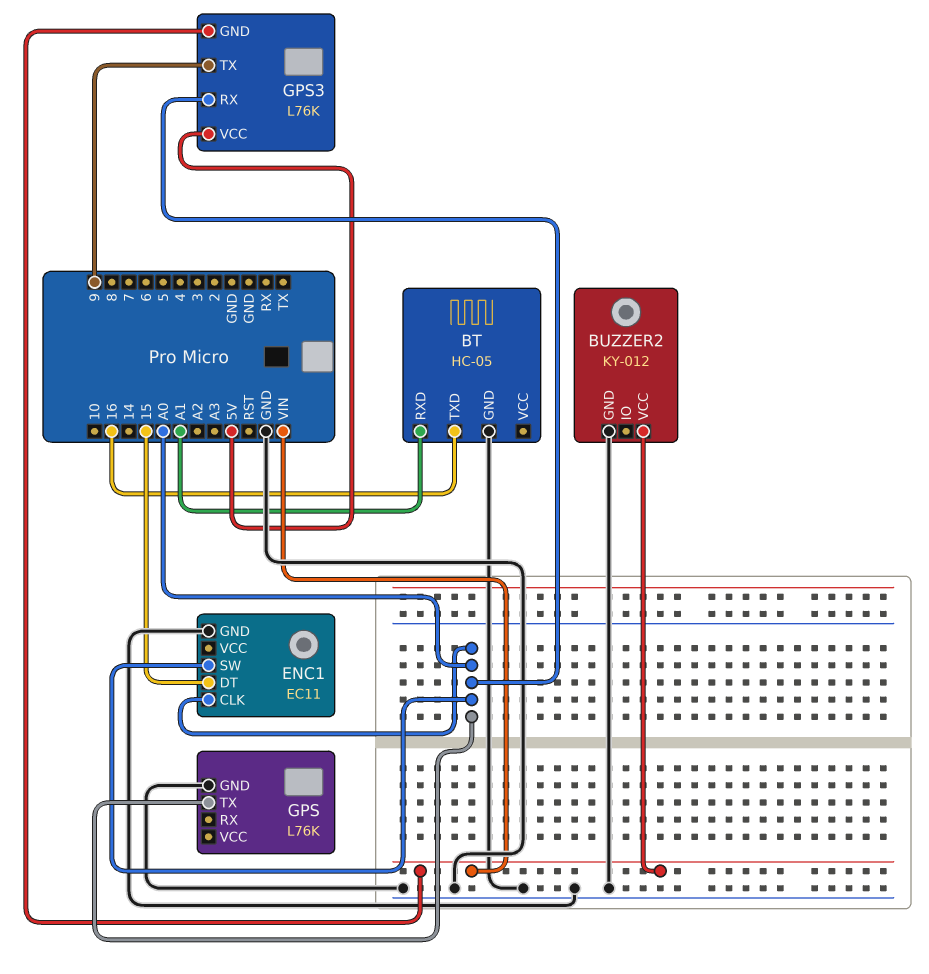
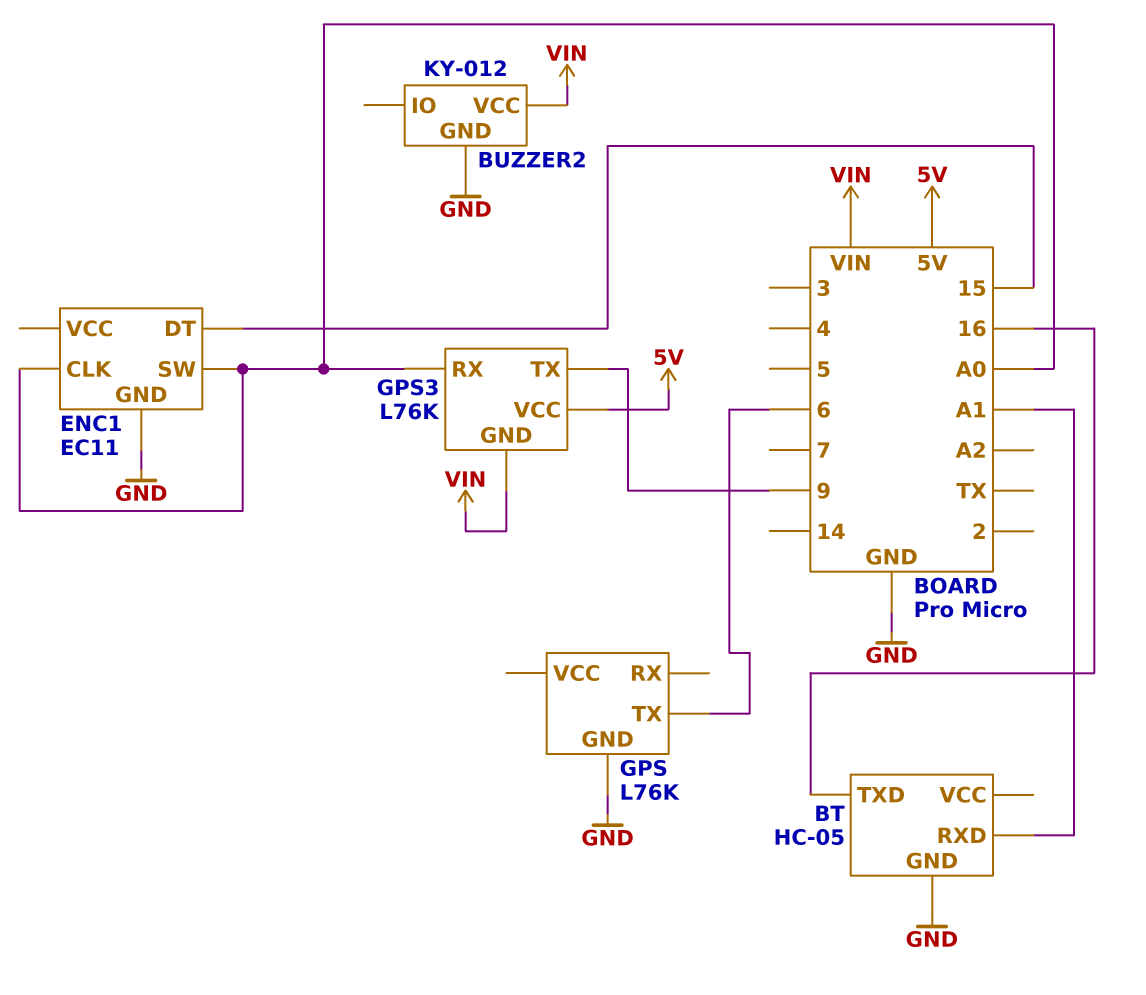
GPS pin TX: A0 -> 6

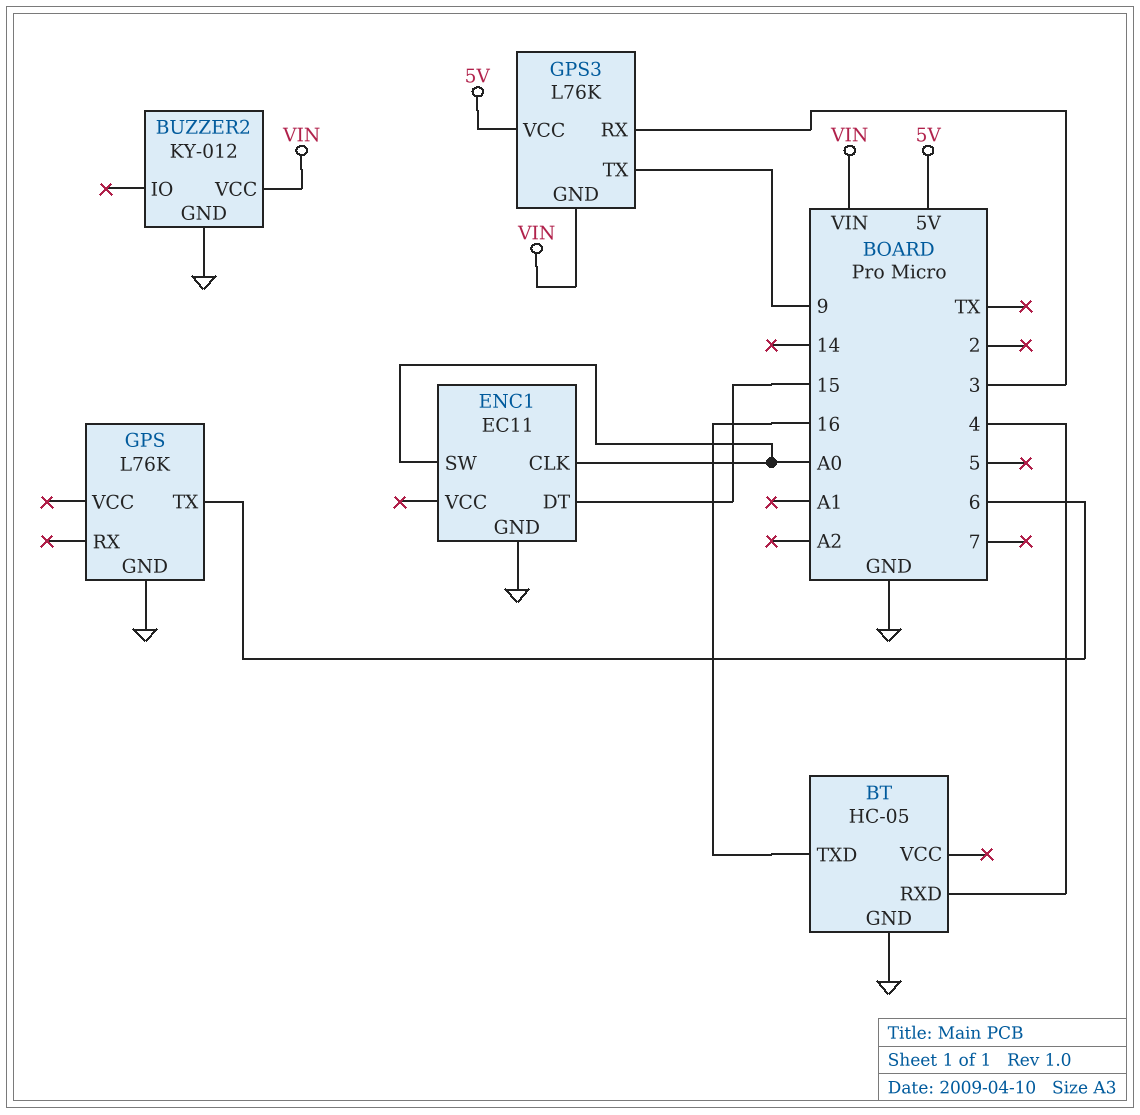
BT pin RXD: A1 -> 4
GPS3 pin RX: A0 -> 3

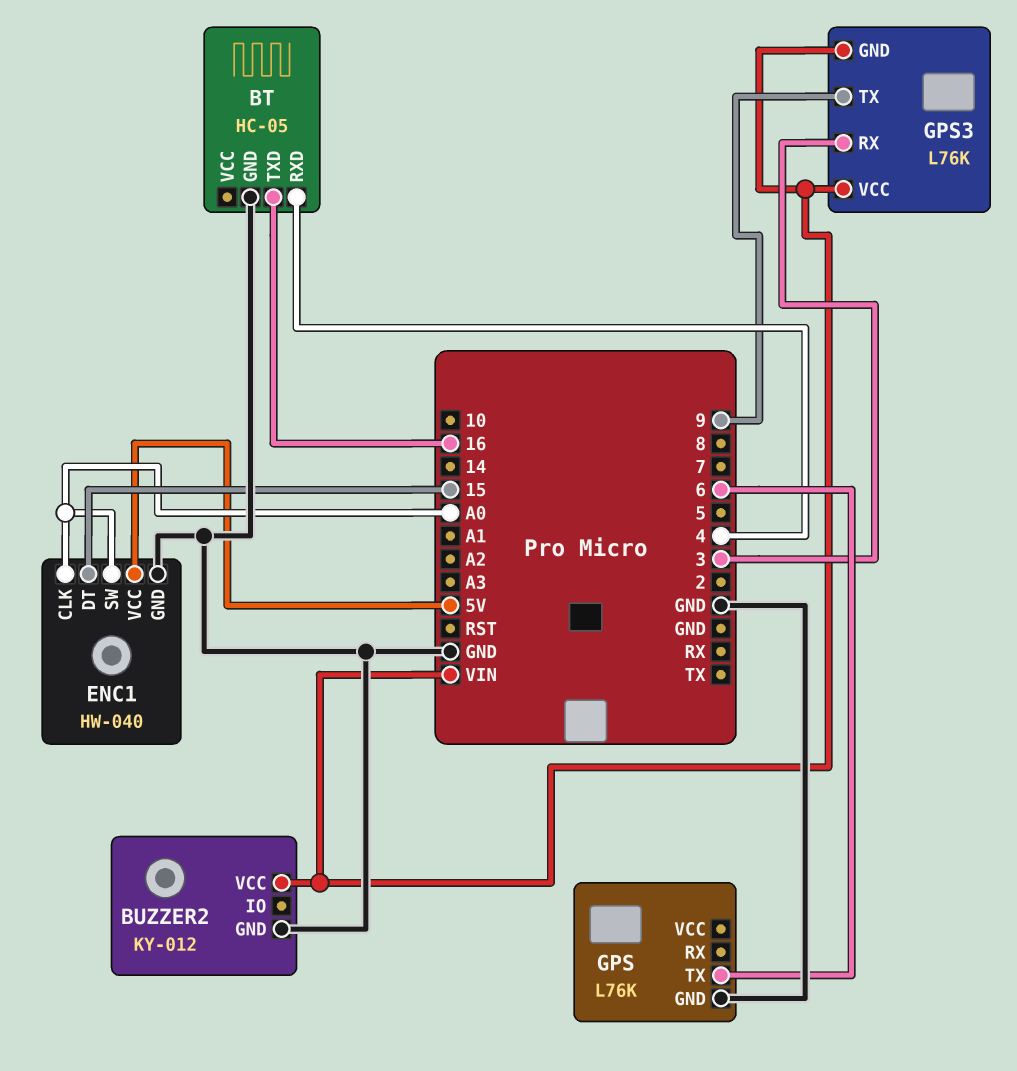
ENC1: EC11 -> HW-040
ENC1 pin VCC: none -> 5V
GPS3 pin VCC: 5V -> VIN

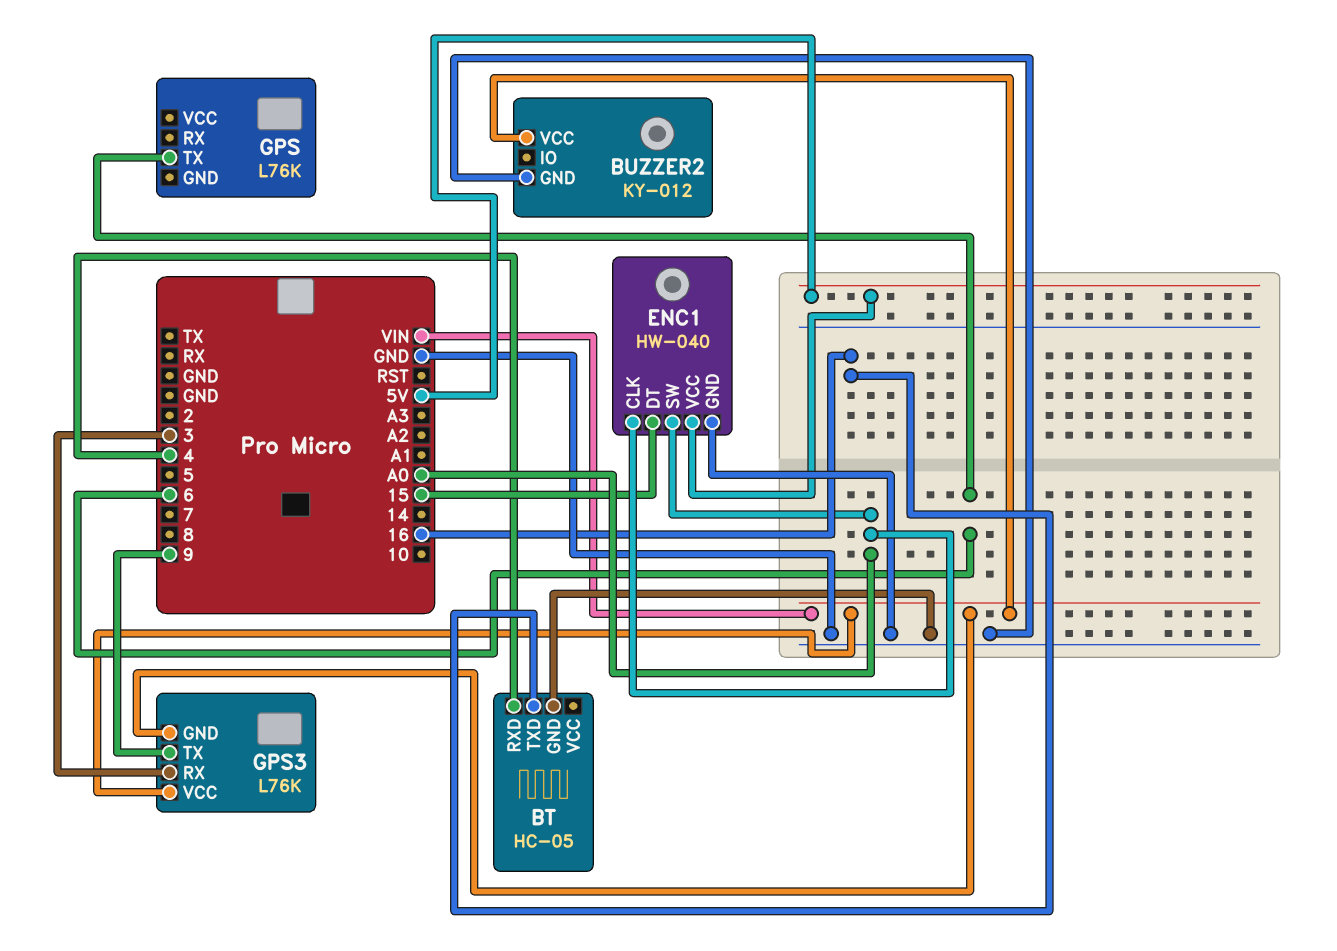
GPS pin GND: GND -> none

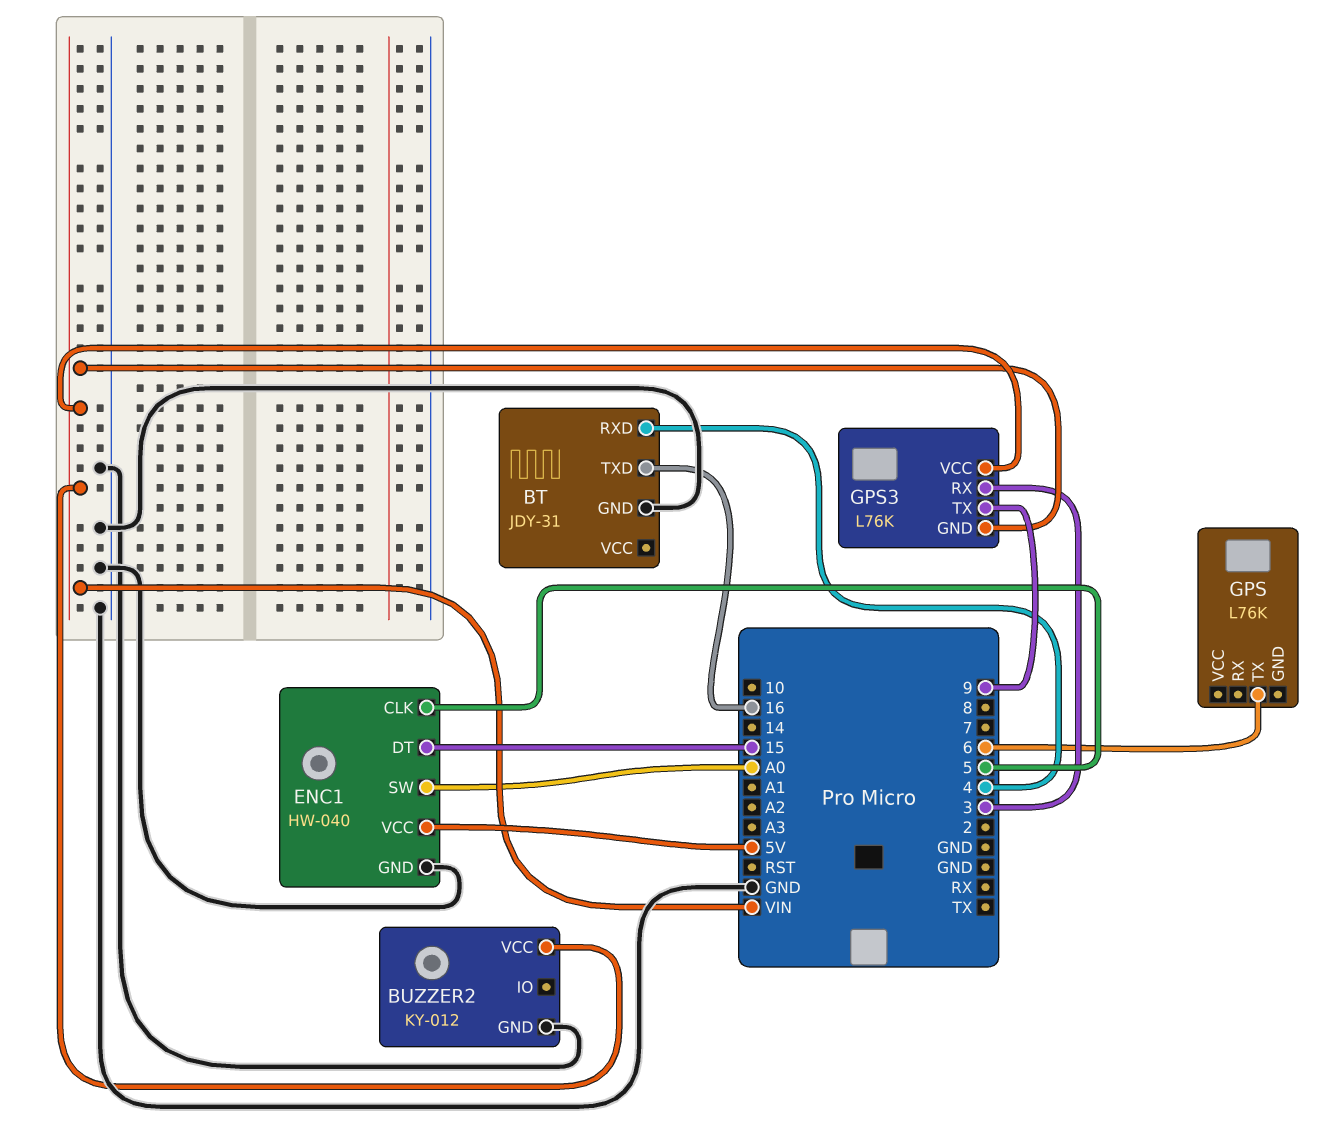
BT: HC-05 -> JDY-31
ENC1 pin CLK: A0 -> 5

